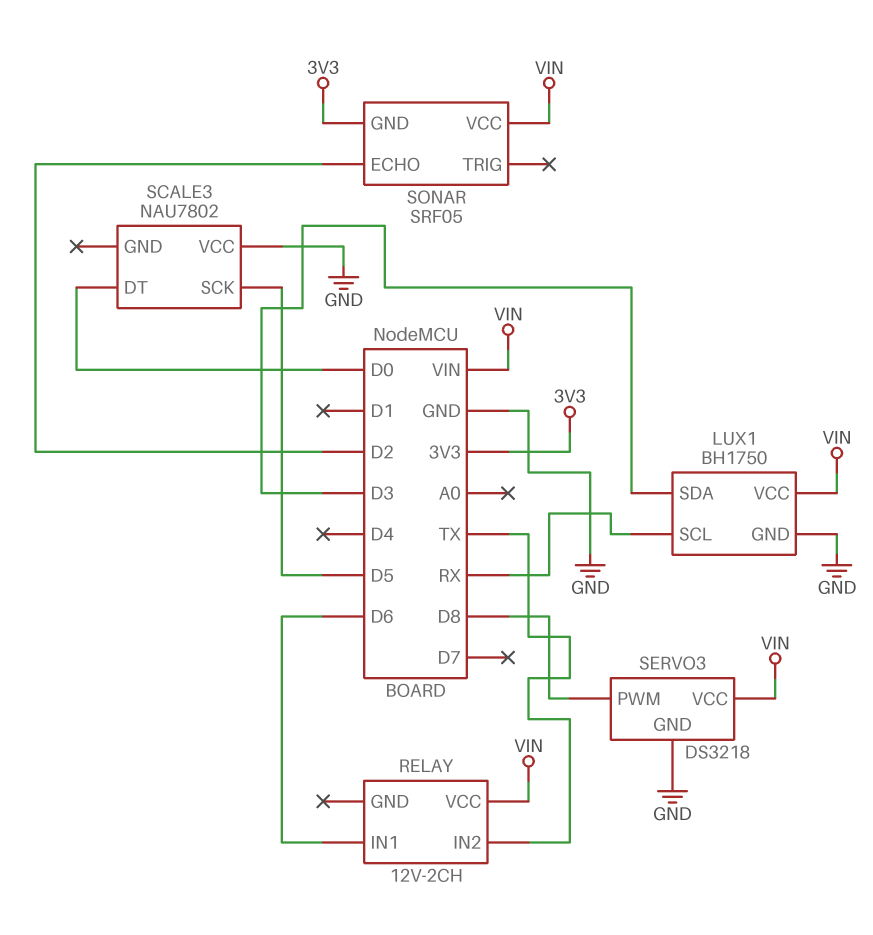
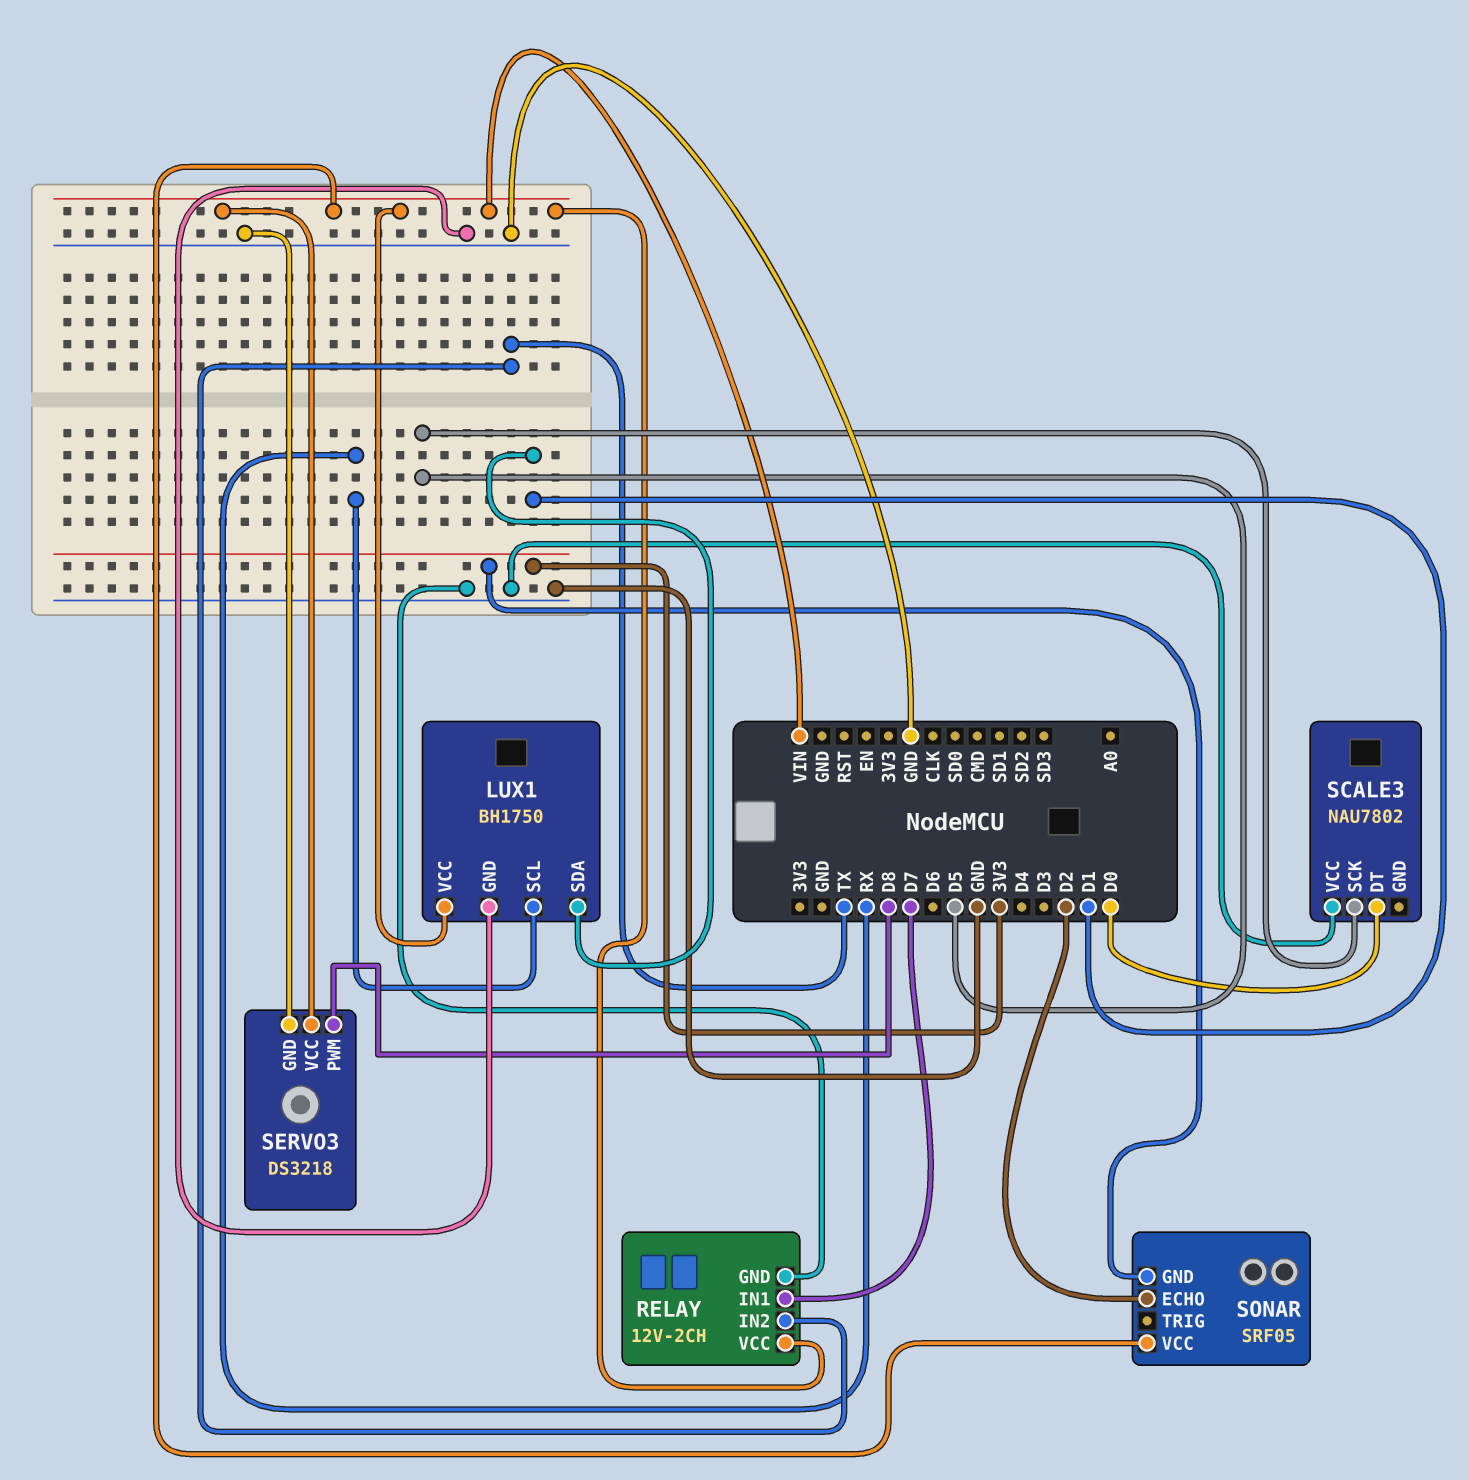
LUX1 pin SDA: D3 -> D1
RELAY pin GND: none -> GND
RELAY pin IN1: D6 -> D7

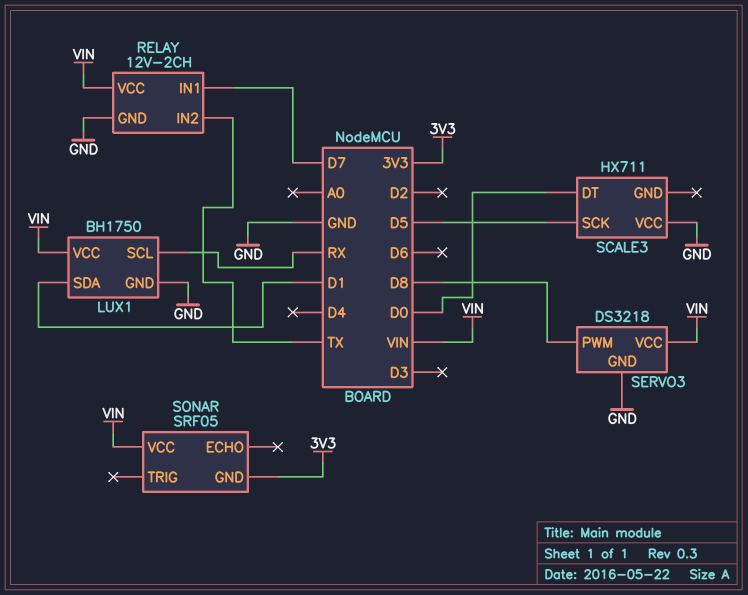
SCALE3: NAU7802 -> HX711
SONAR pin ECHO: D2 -> none

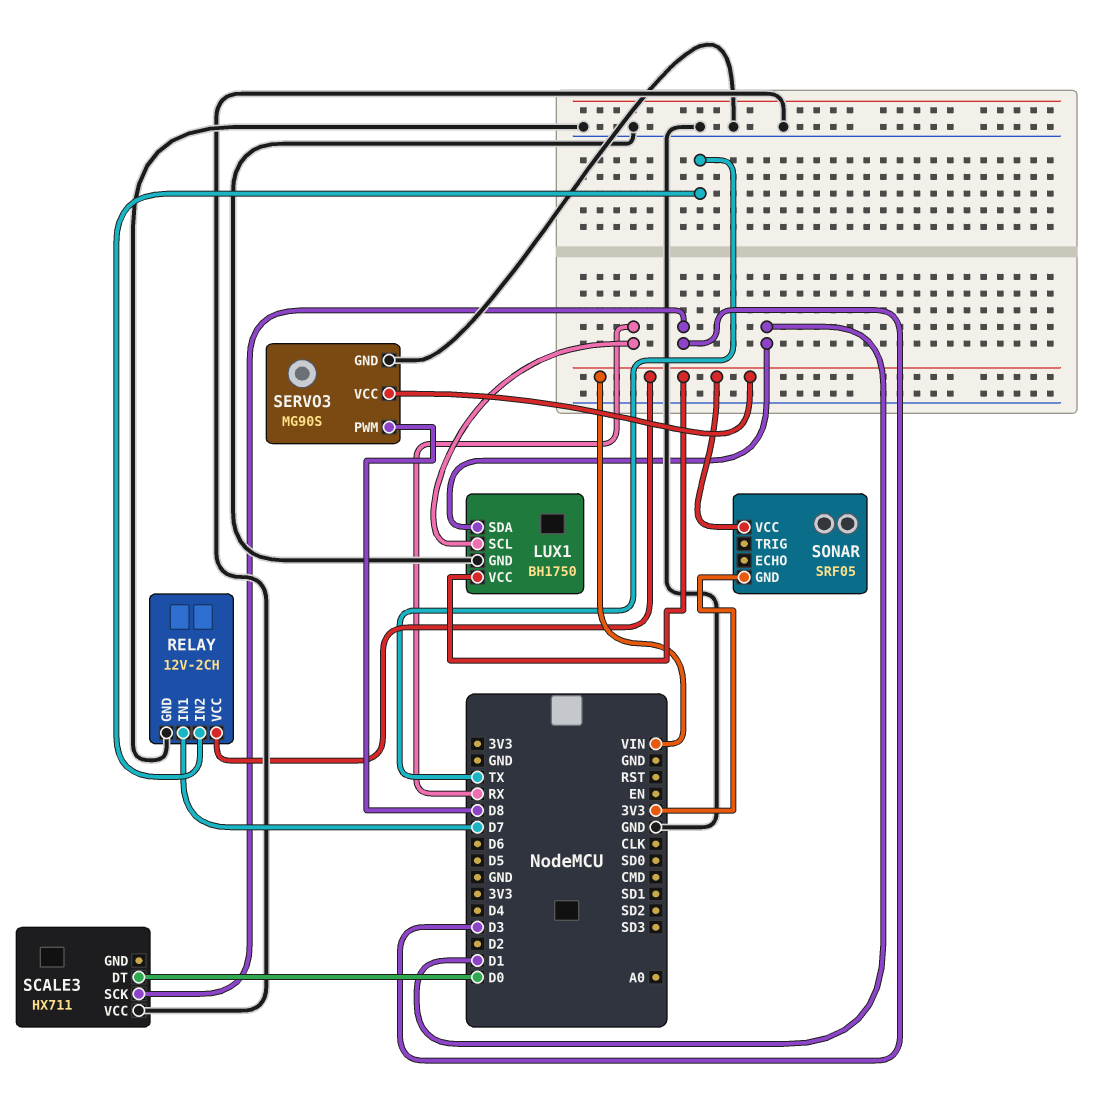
SCALE3 pin SCK: D5 -> D3
SERVO3: DS3218 -> MG90S

